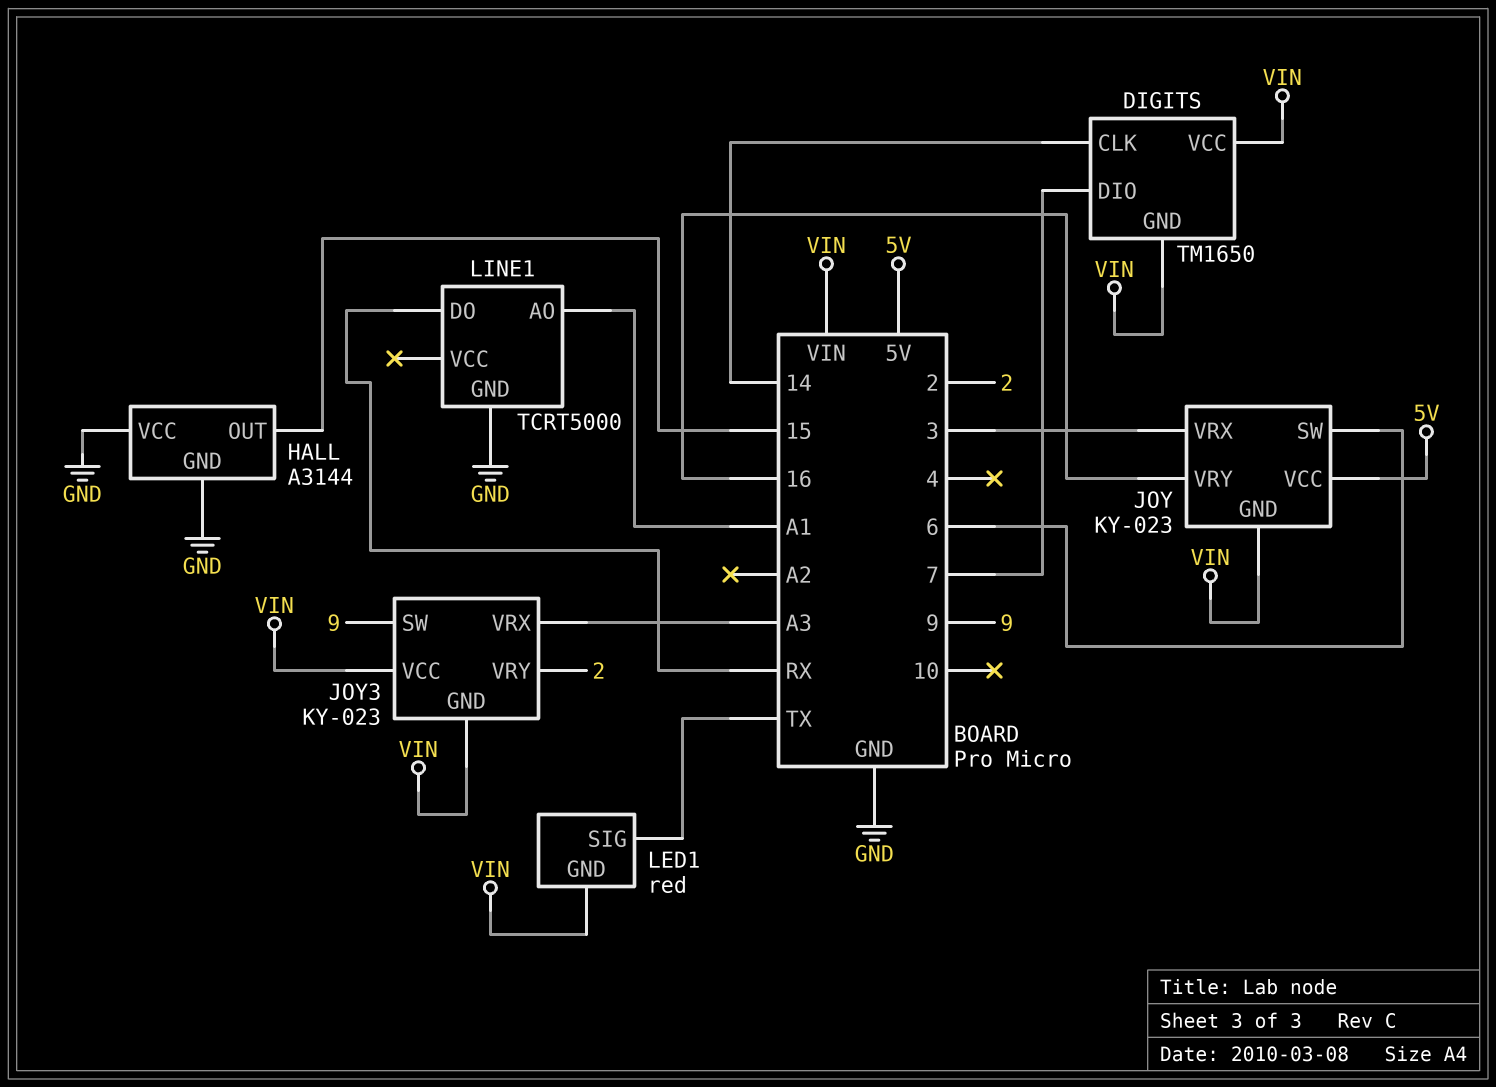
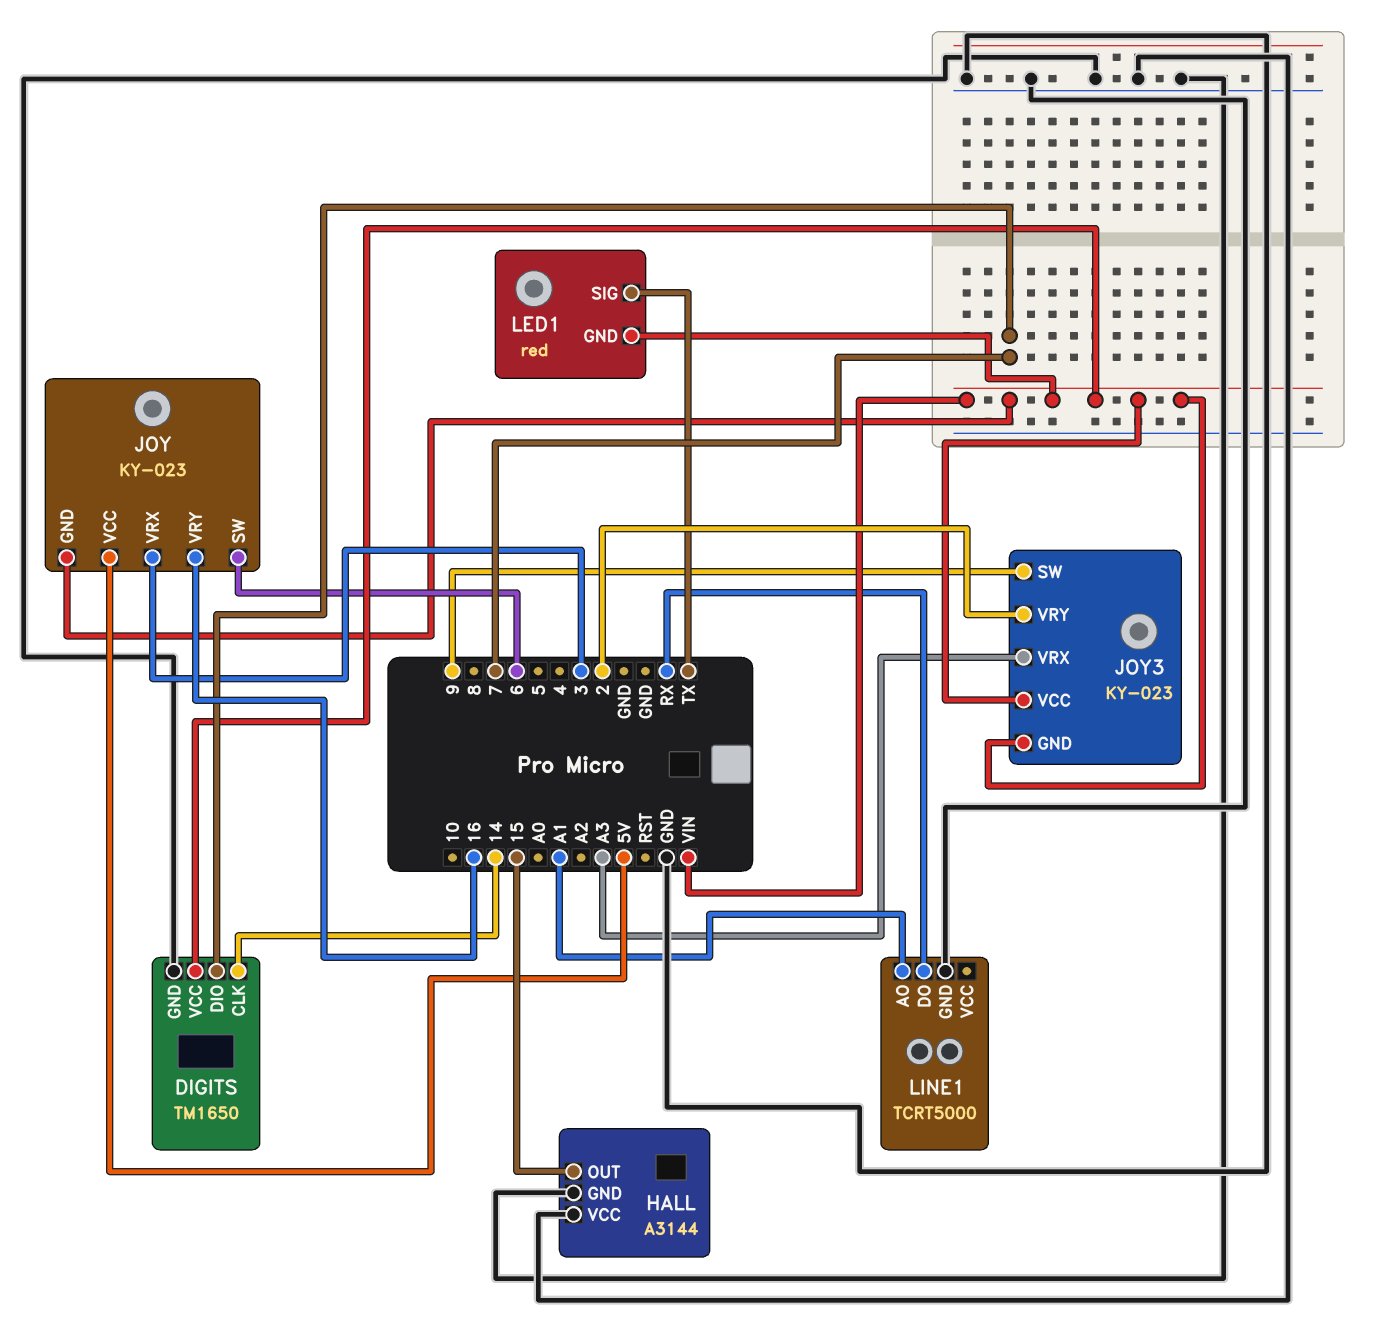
DIGITS pin GND: VIN -> GND

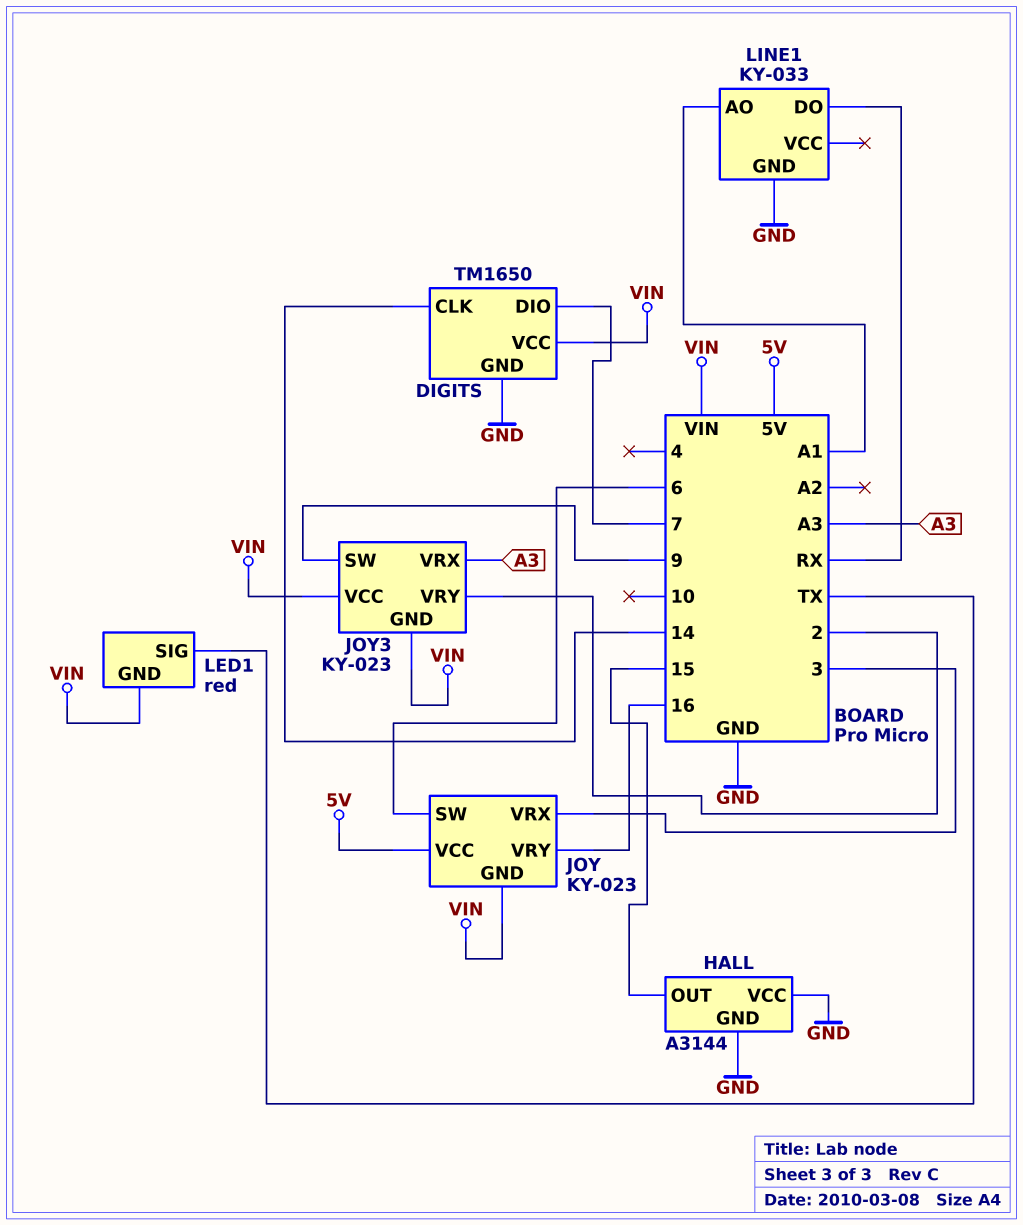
LINE1: TCRT5000 -> KY-033

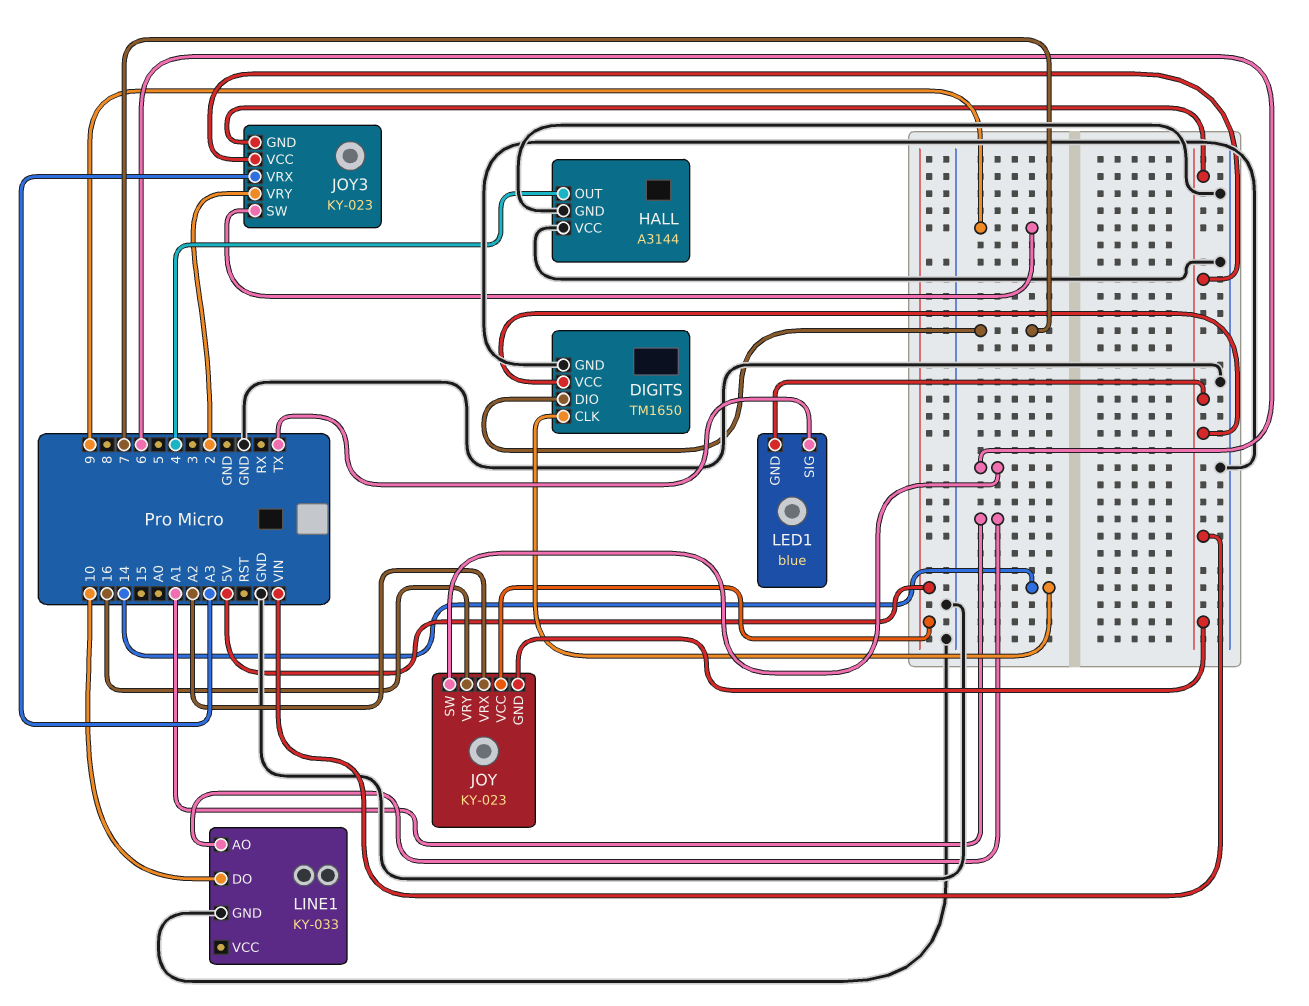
HALL pin OUT: 15 -> 4
JOY pin VRX: 3 -> A2
LED1: red -> blue
LINE1 pin DO: RX -> 10

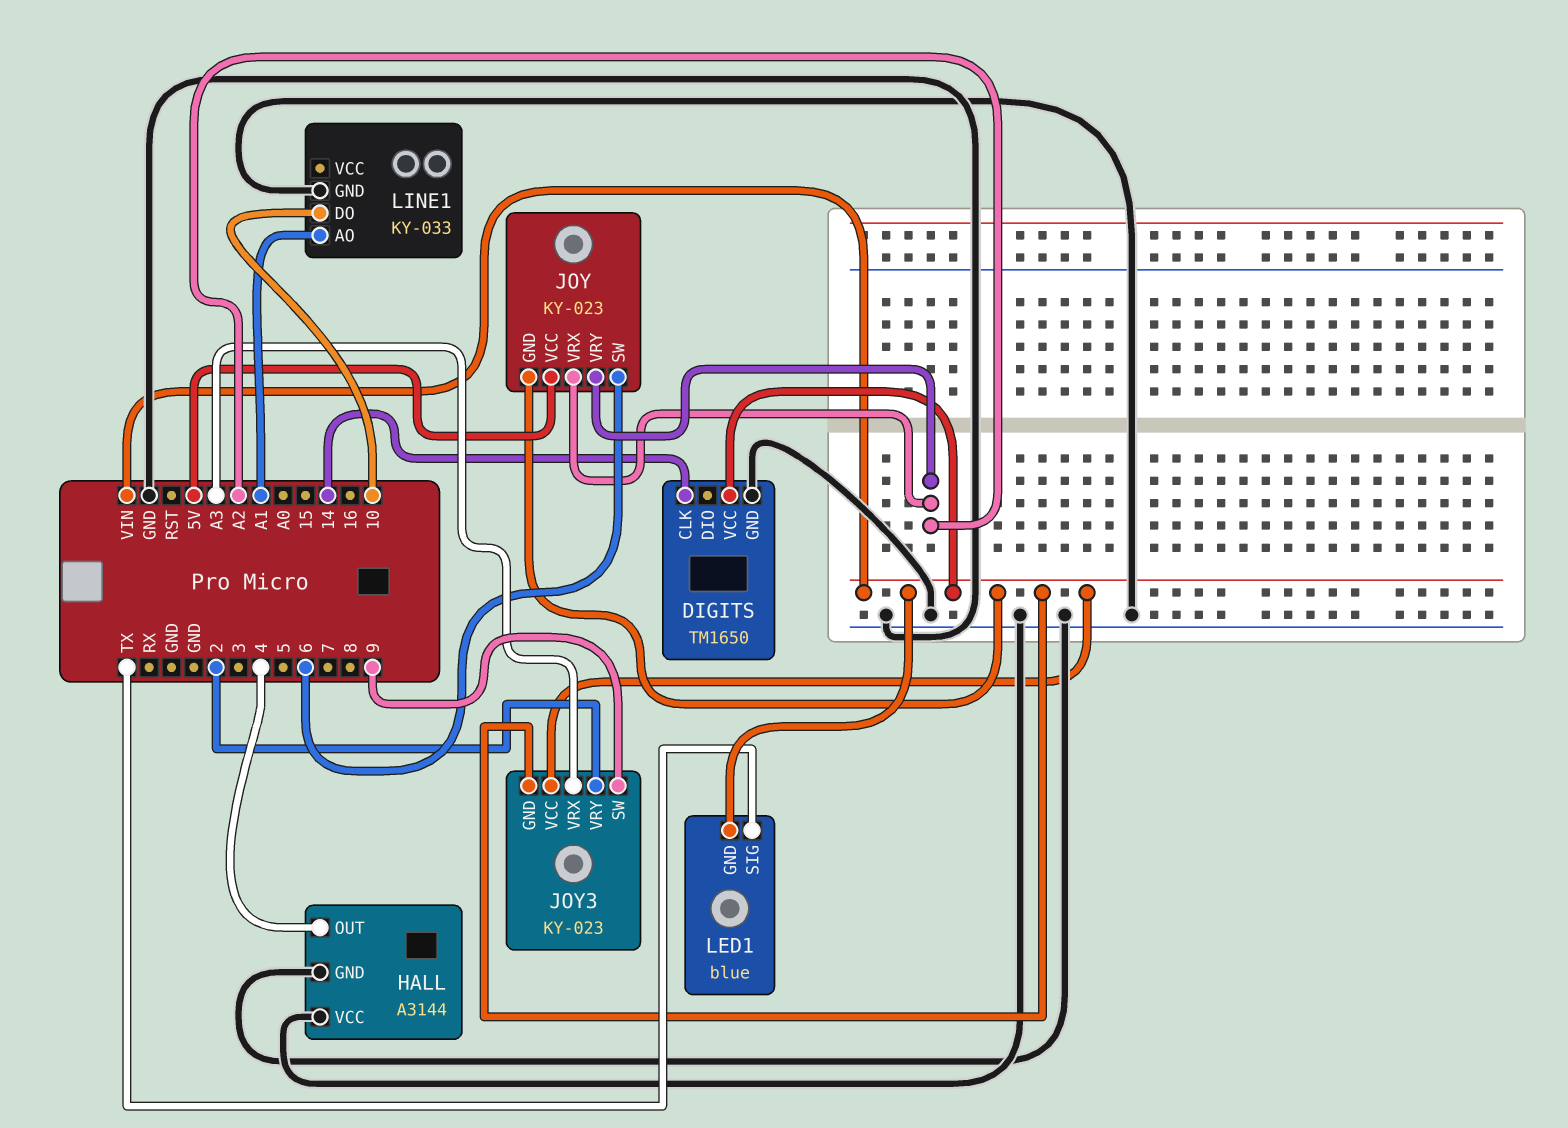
DIGITS pin DIO: 7 -> none
JOY pin VRY: 16 -> A2

